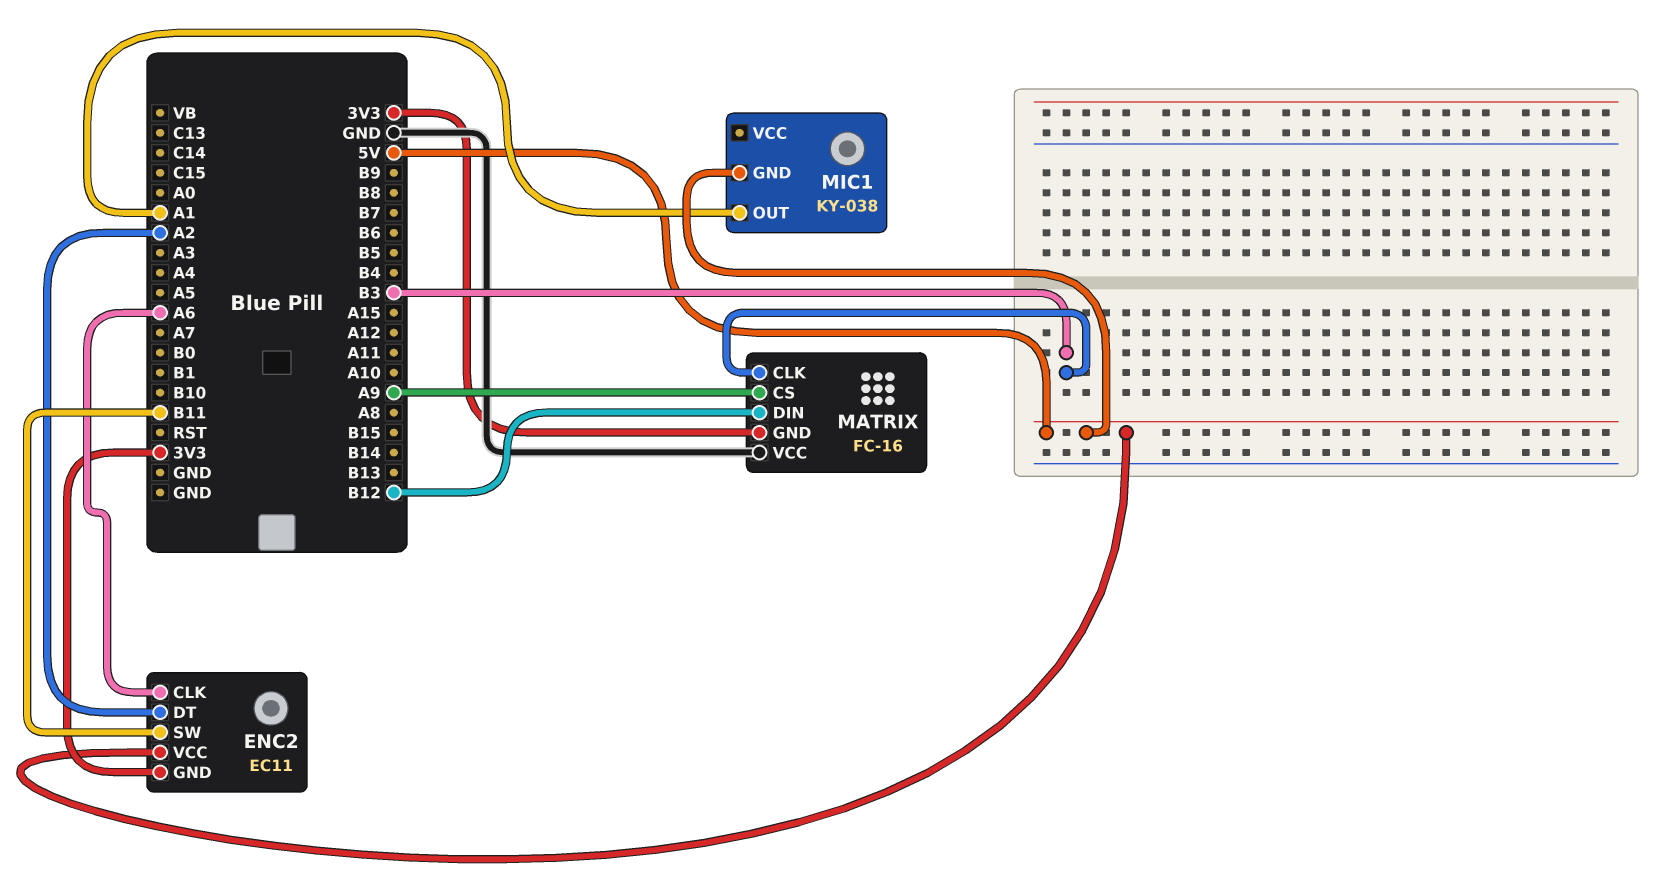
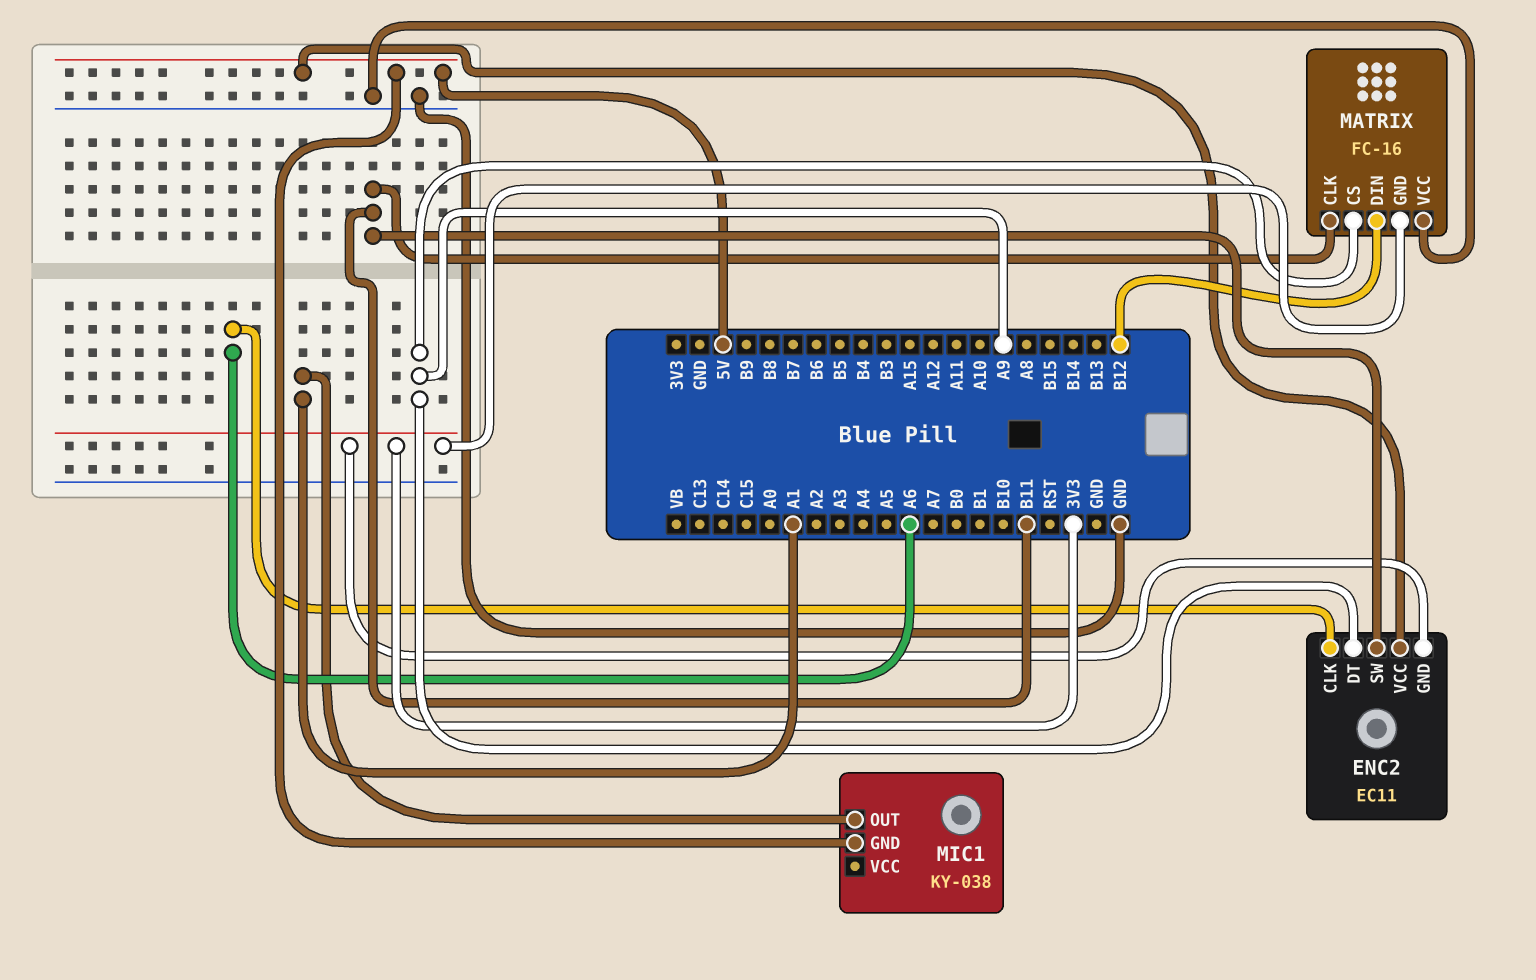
ENC2 pin DT: A2 -> A9
MATRIX pin CLK: B3 -> B11

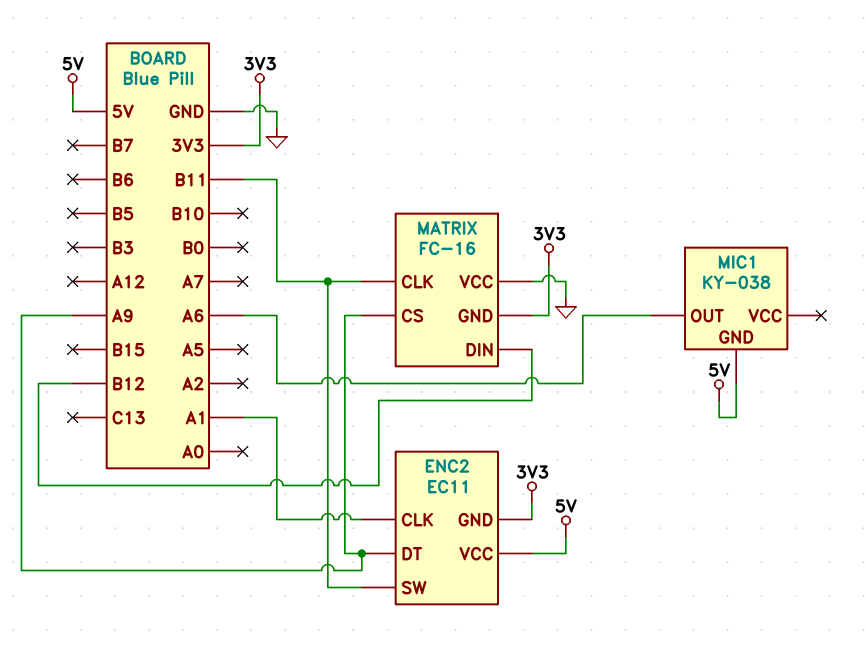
ENC2 pin CLK: A6 -> A1
MIC1 pin OUT: A1 -> A6

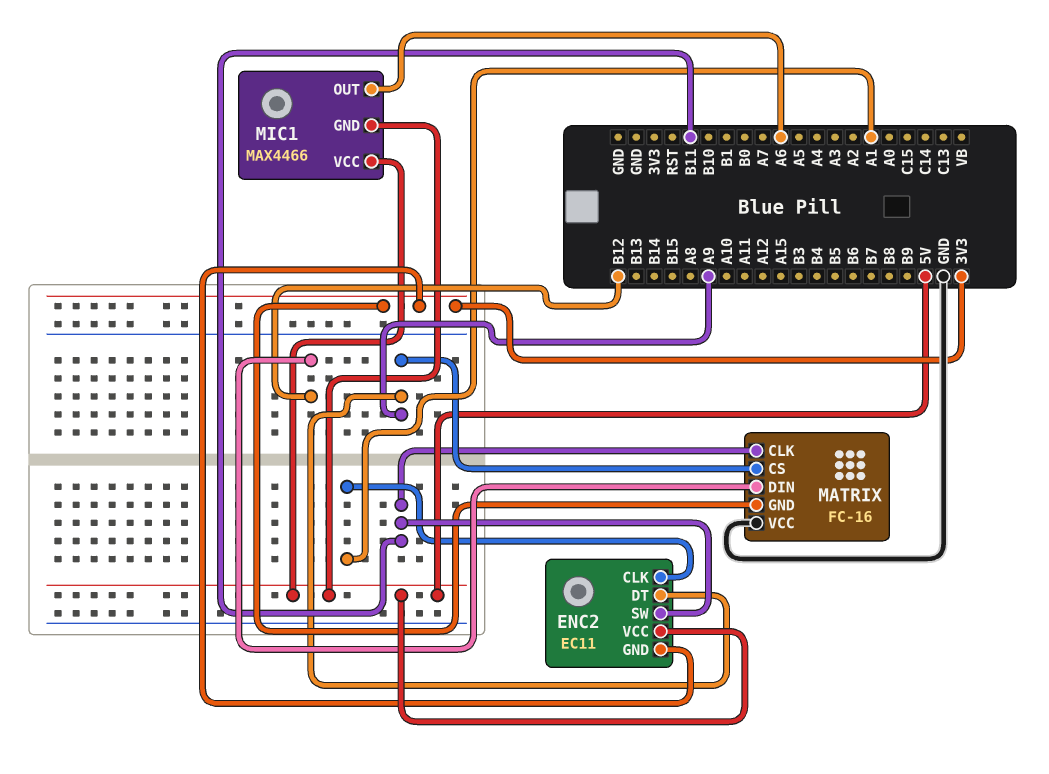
MIC1: KY-038 -> MAX4466
MIC1 pin VCC: none -> 5V

